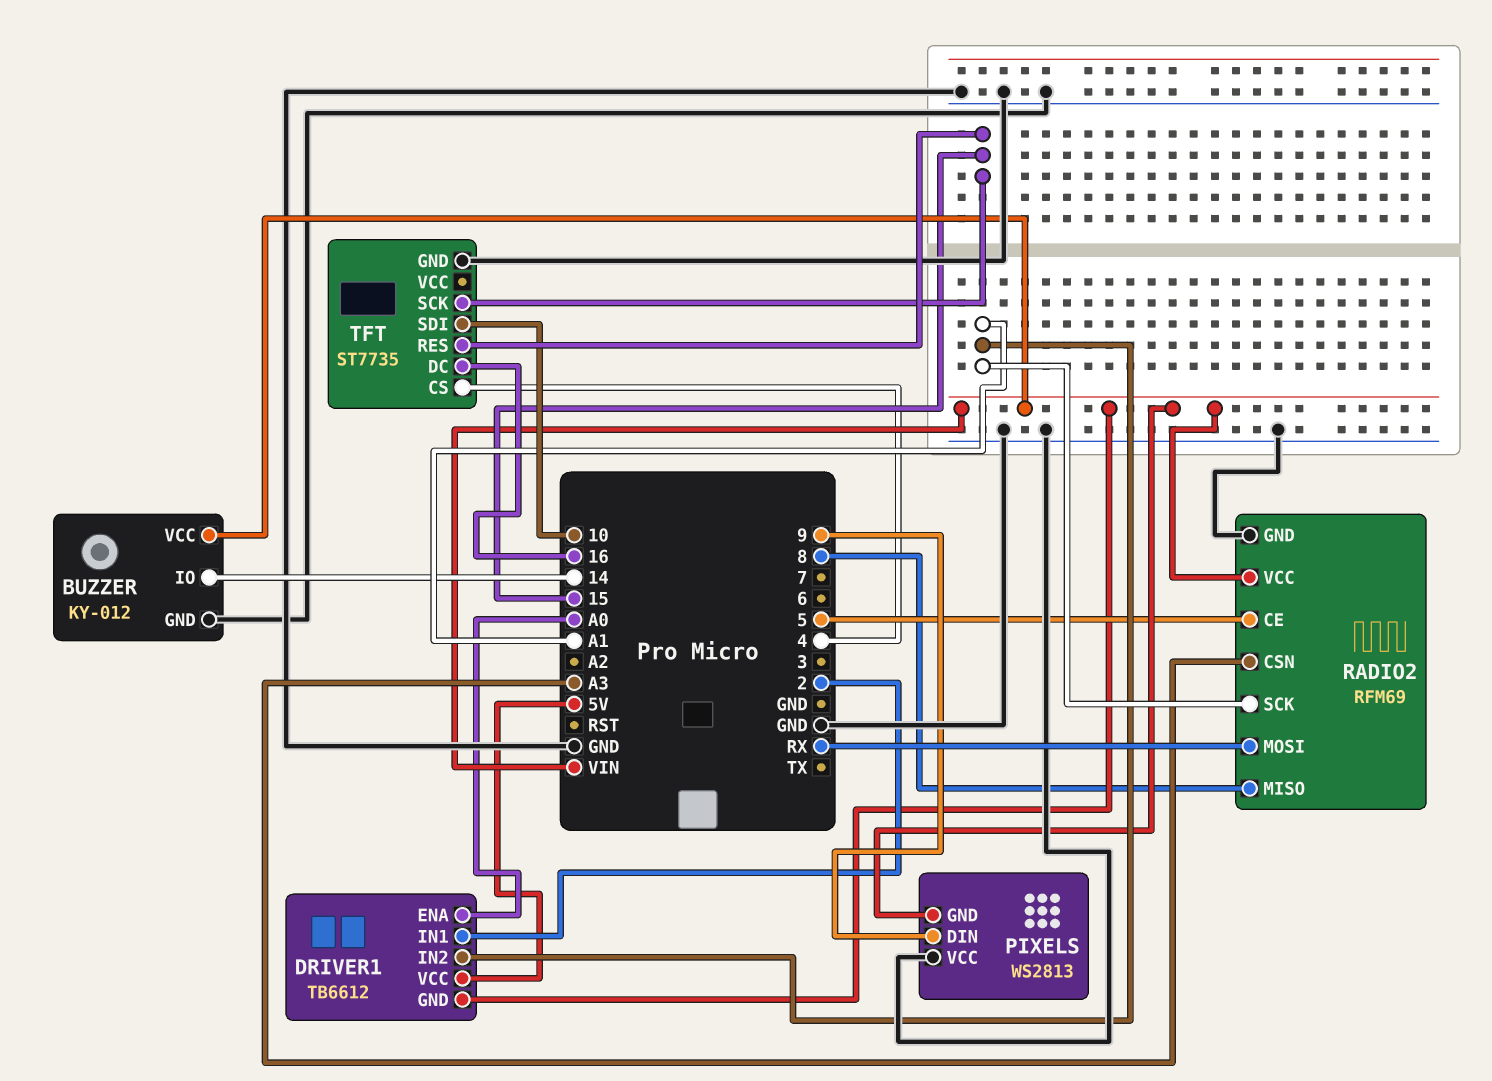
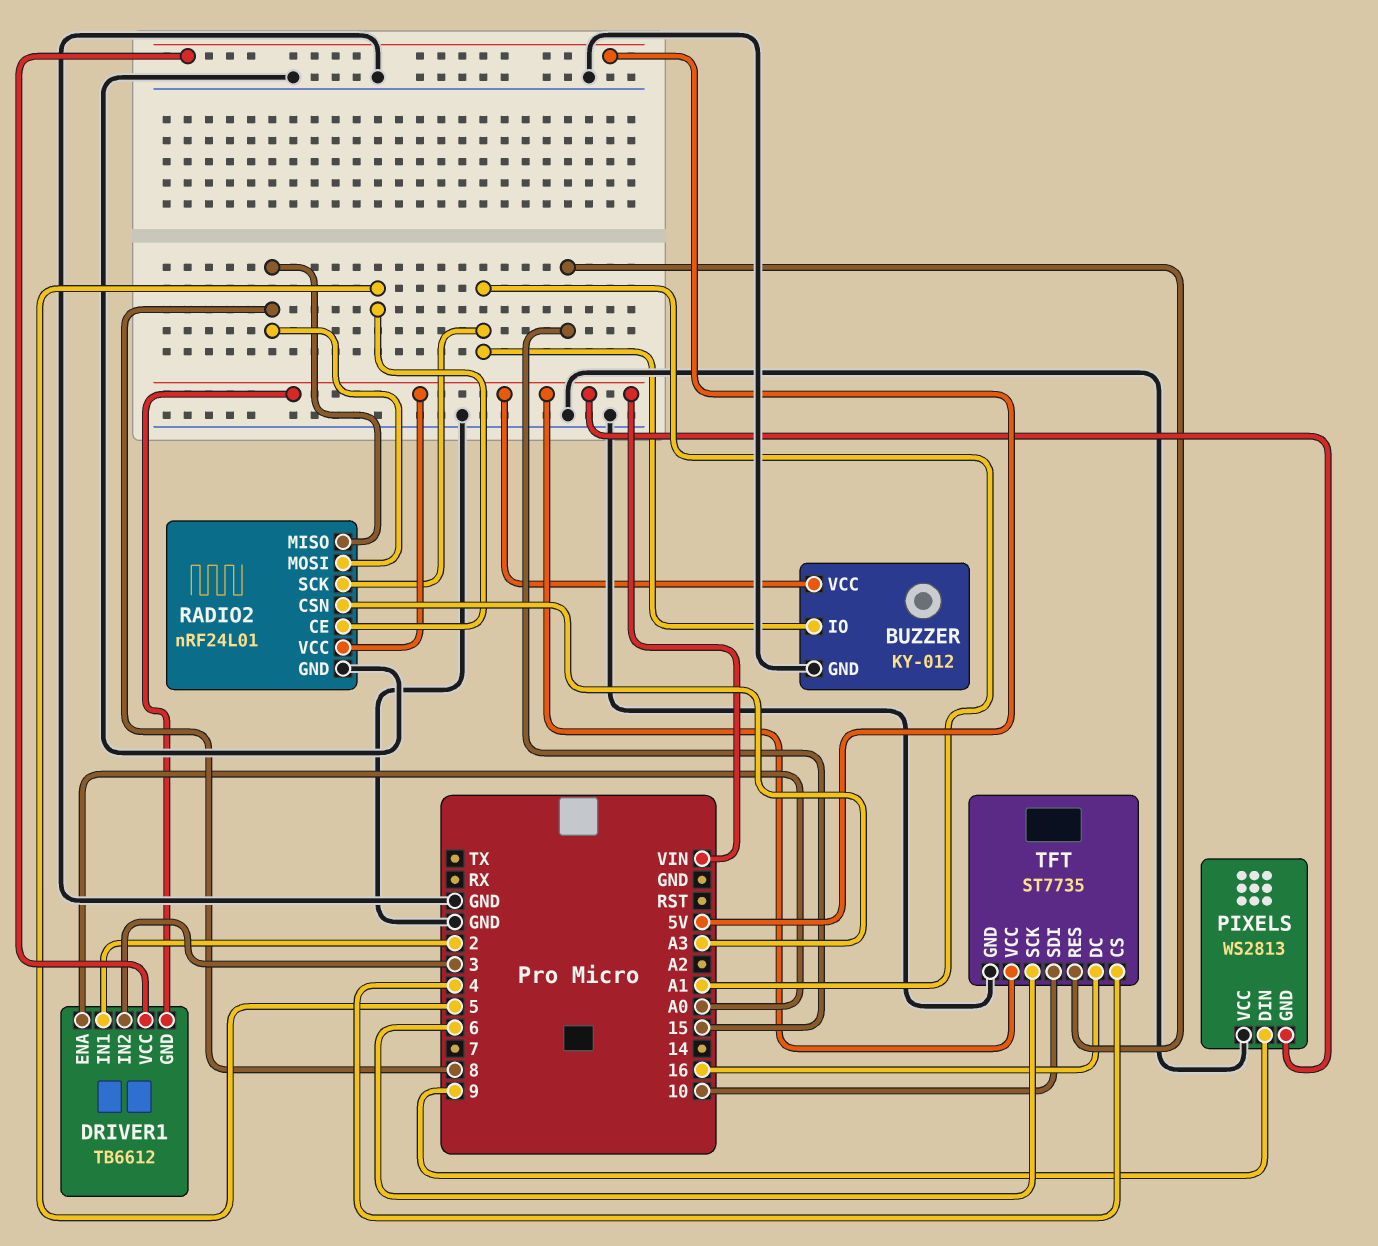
BUZZER pin IO: 14 -> A1
DRIVER1 pin IN2: A1 -> 3
RADIO2: RFM69 -> nRF24L01
RADIO2 pin MOSI: RX -> 8
TFT pin SCK: 15 -> 6
TFT pin VCC: none -> VIN

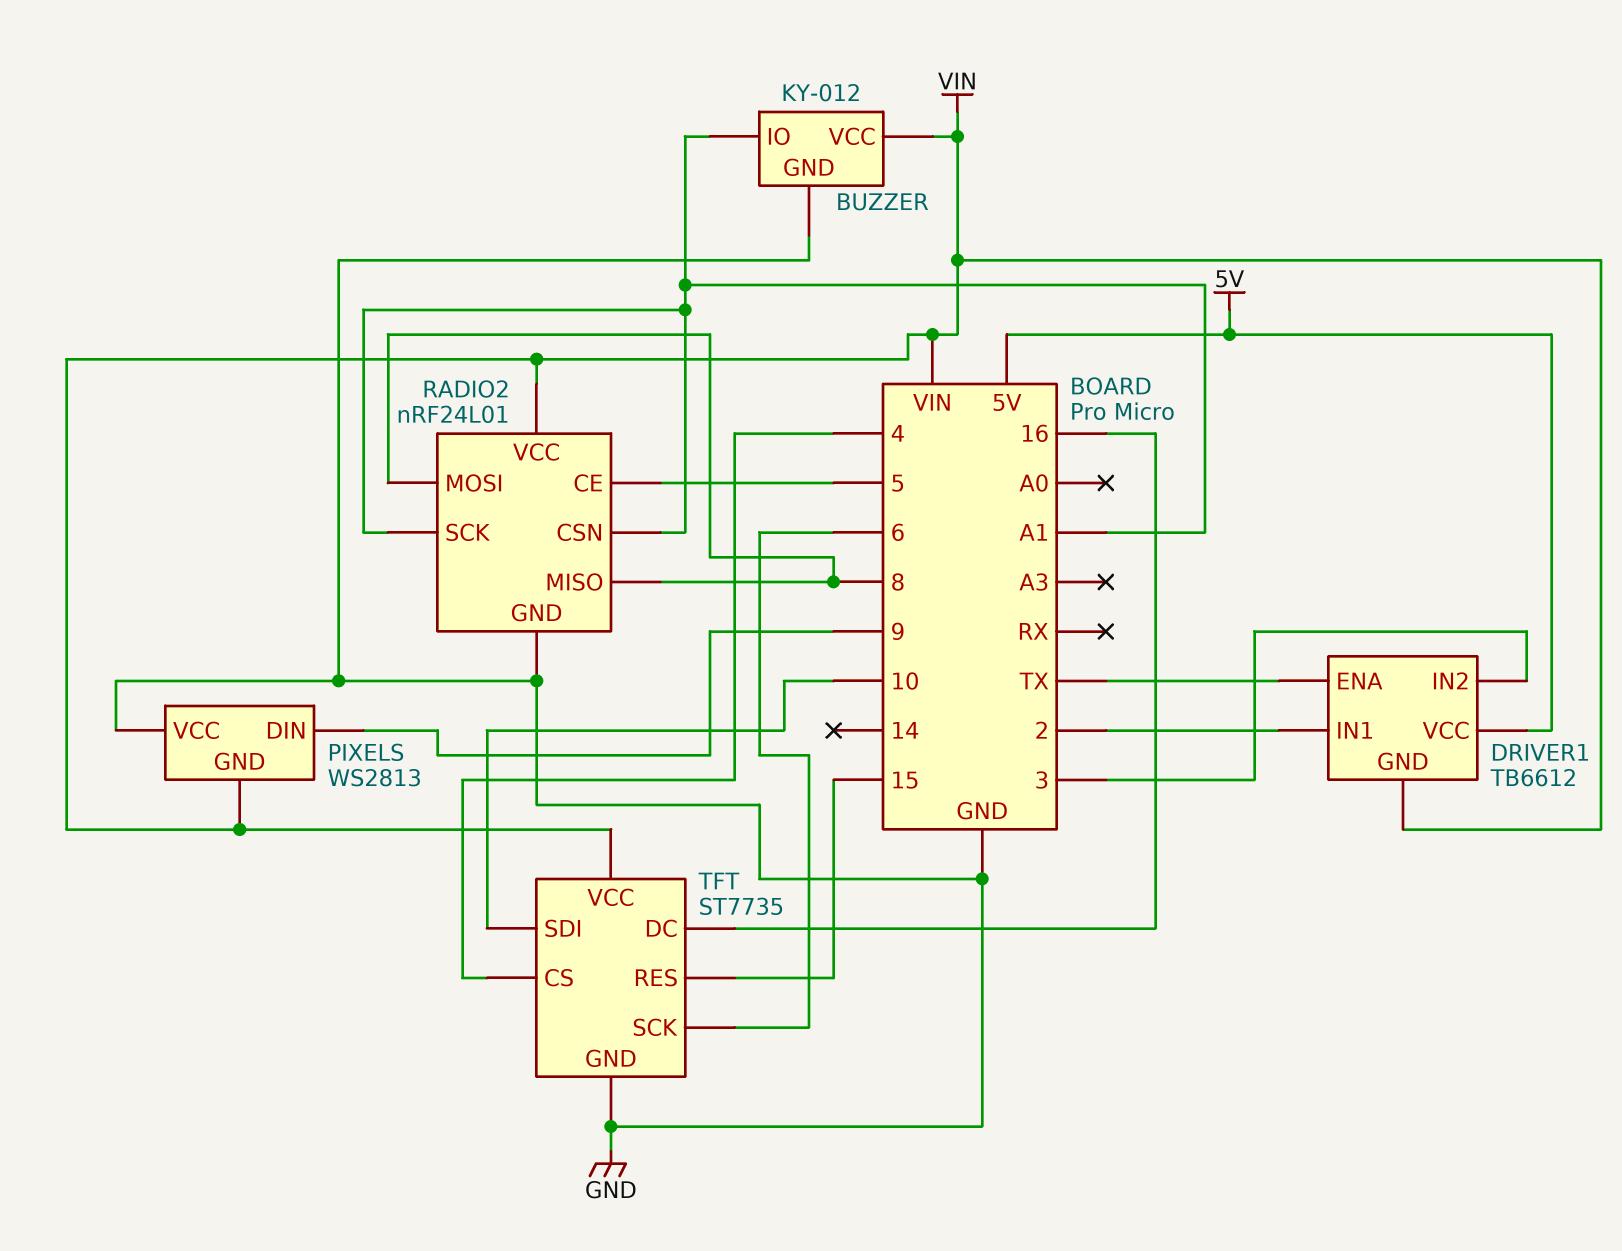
DRIVER1 pin ENA: A0 -> TX
RADIO2 pin CSN: A3 -> A1

